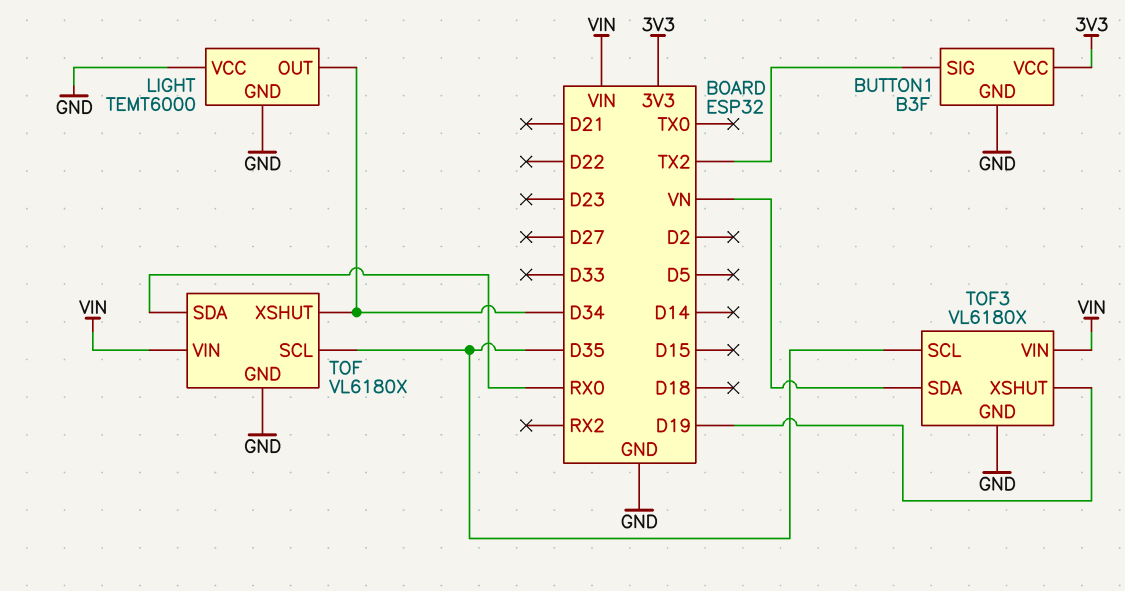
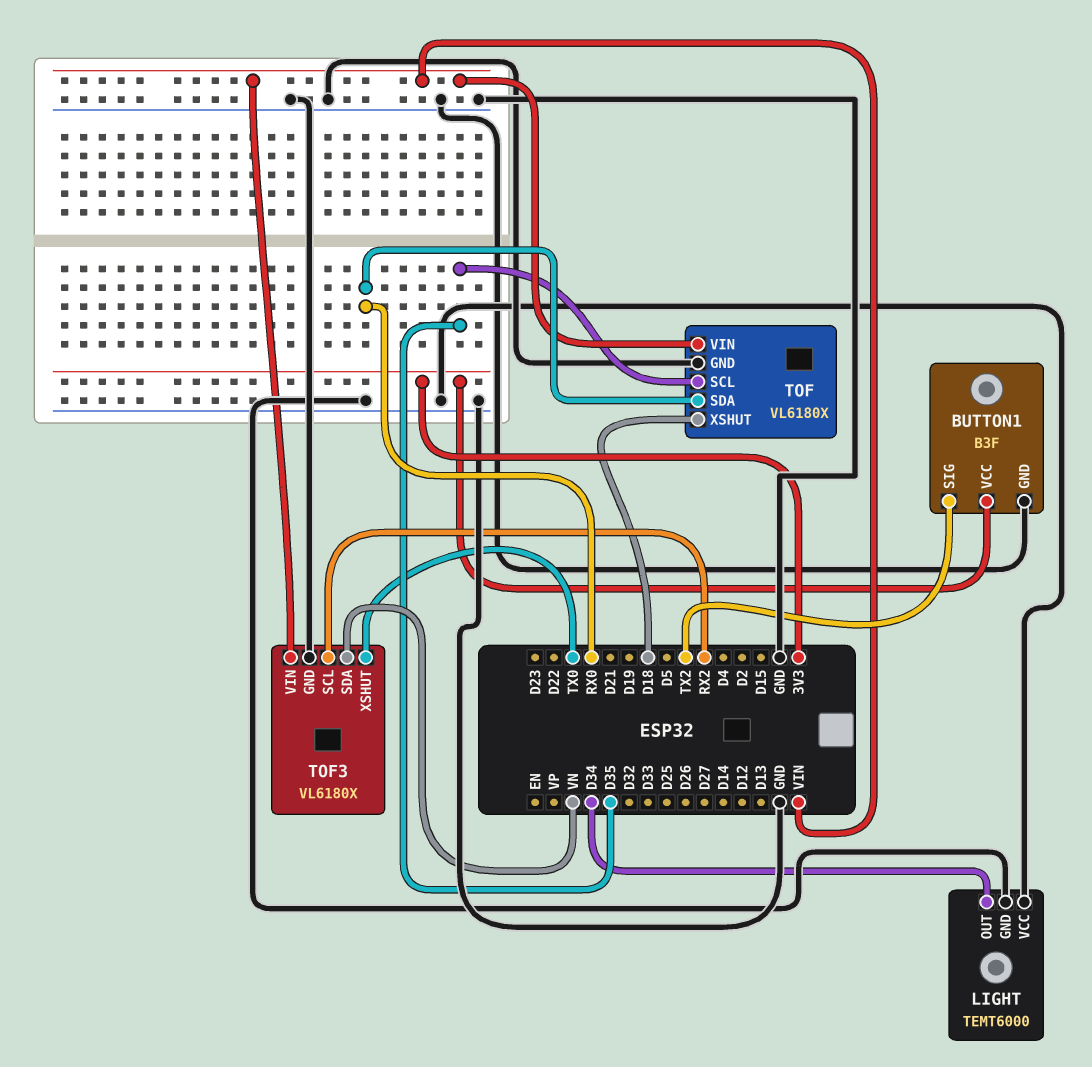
TOF pin XSHUT: D34 -> D18
TOF3 pin SCL: D35 -> RX2
TOF3 pin XSHUT: D19 -> TX0

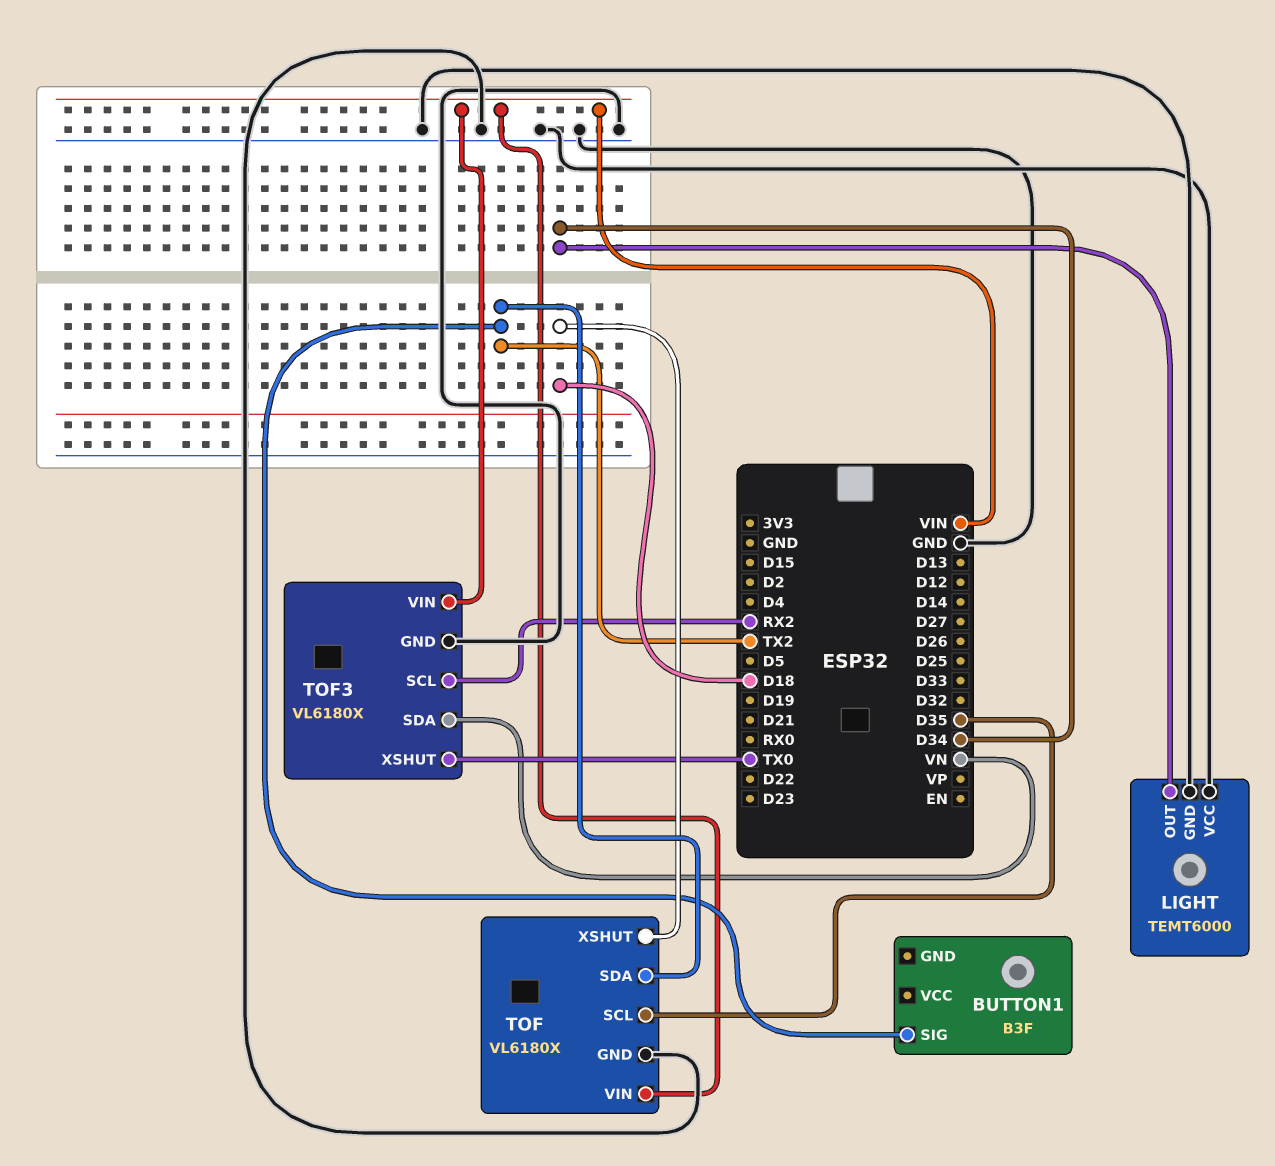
BUTTON1 pin GND: GND -> none
BUTTON1 pin VCC: 3V3 -> none
TOF pin SDA: RX0 -> TX2

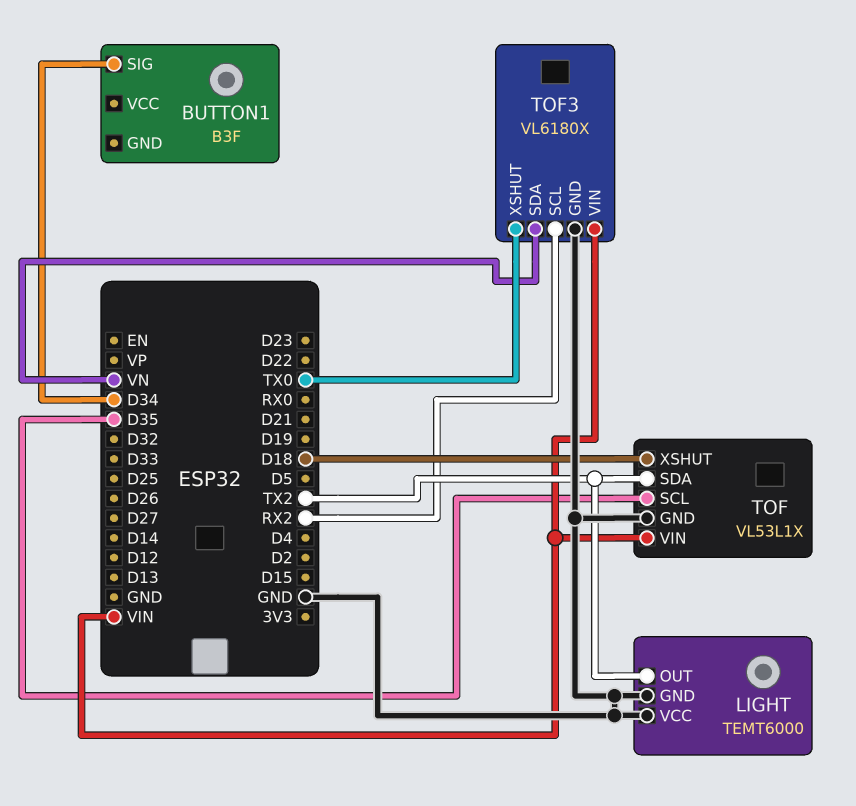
BUTTON1 pin SIG: TX2 -> D34
LIGHT pin OUT: D34 -> TX2
TOF: VL6180X -> VL53L1X

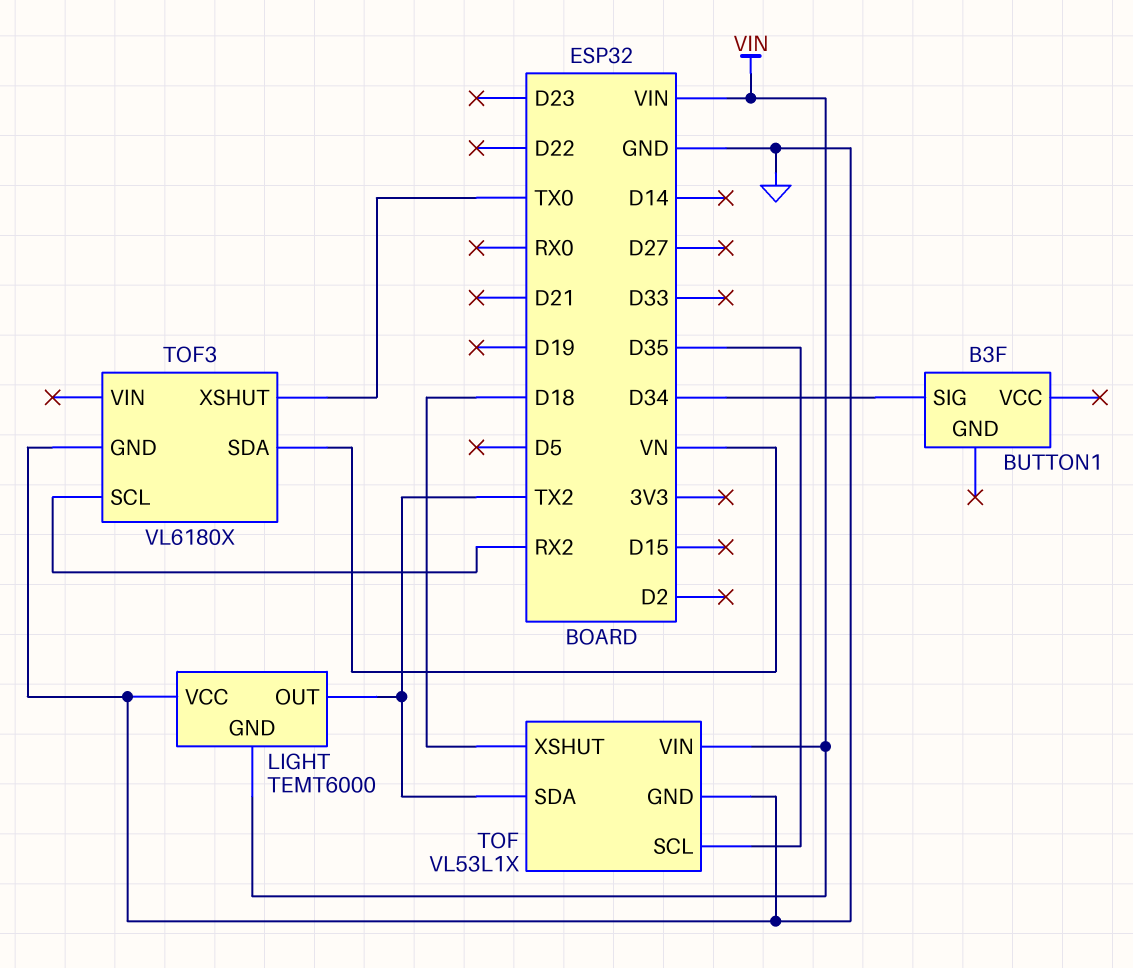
LIGHT pin GND: GND -> VIN
TOF3 pin VIN: VIN -> none

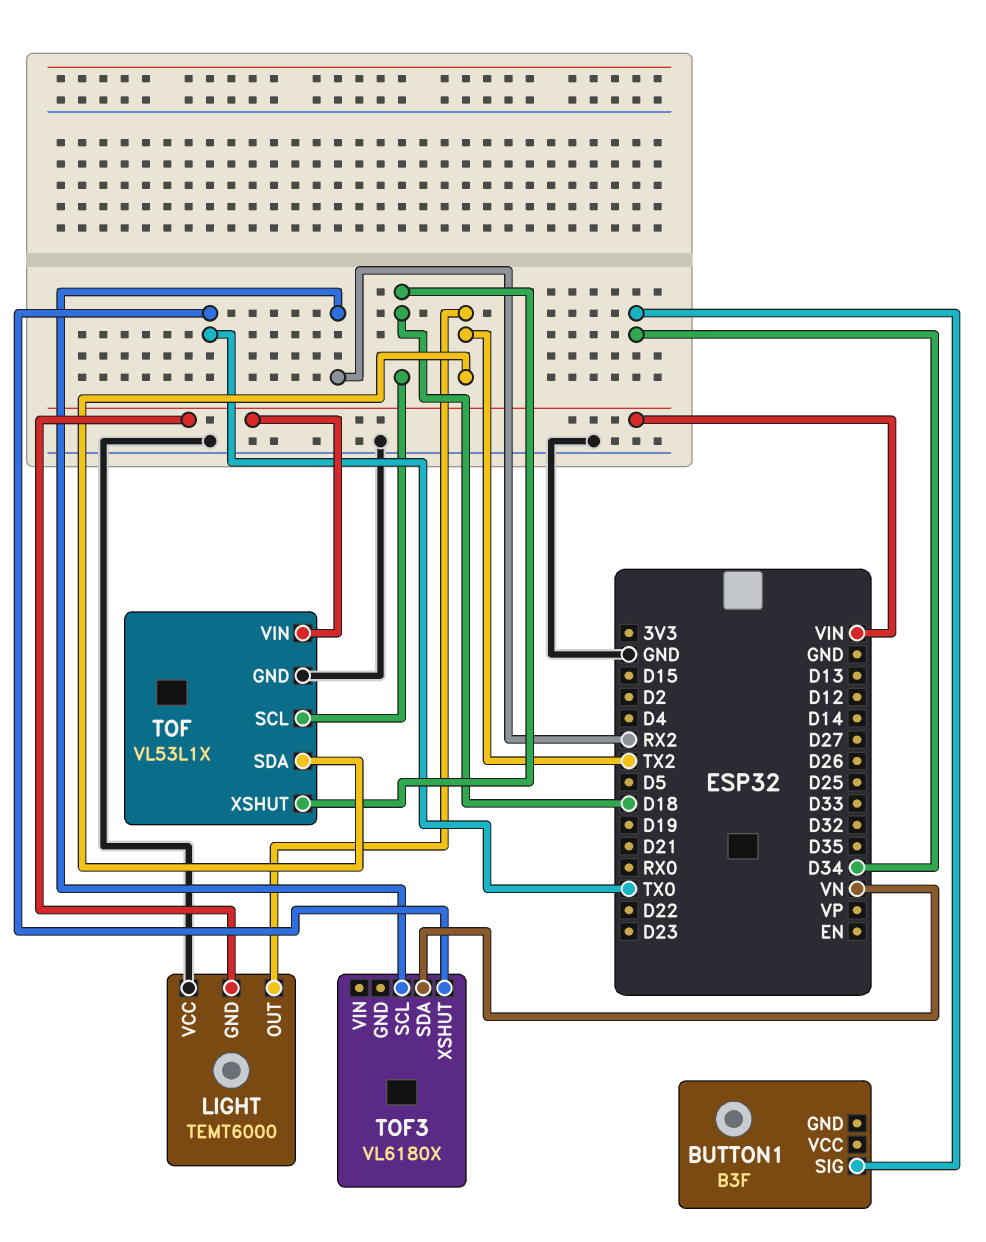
TOF pin SCL: D35 -> D18
TOF3 pin GND: GND -> none

